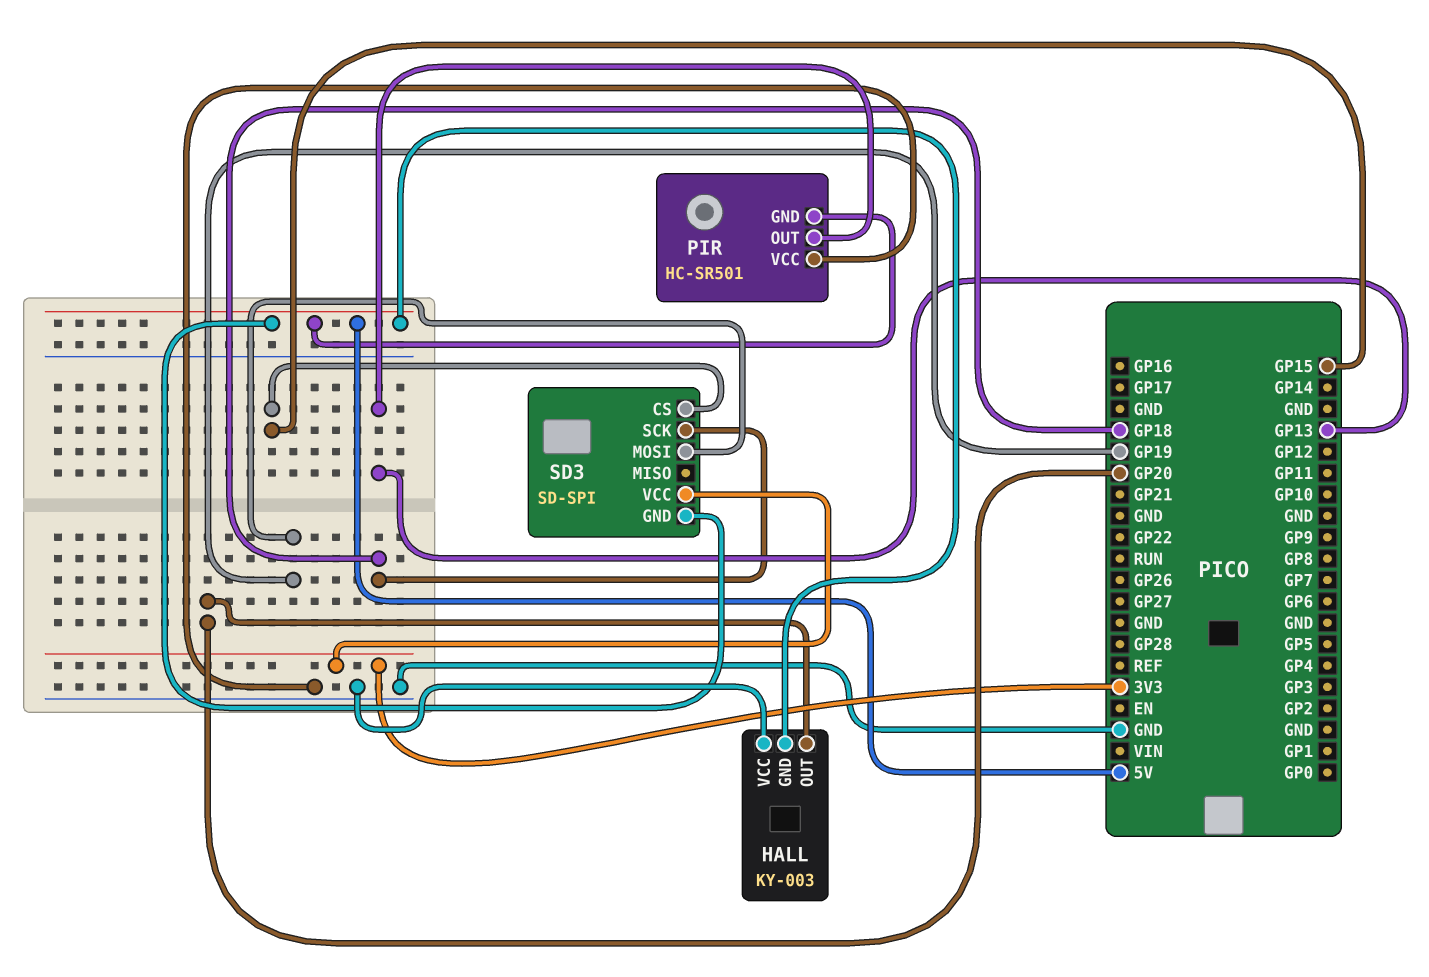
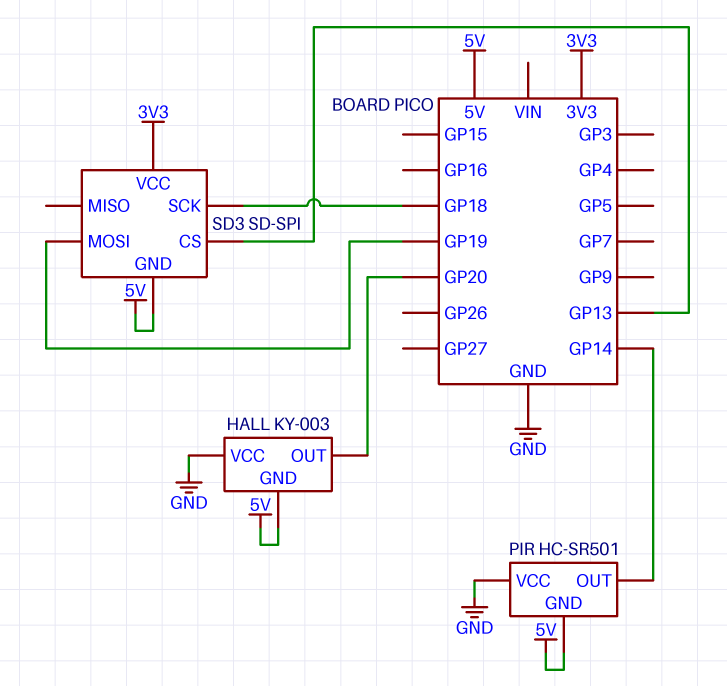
PIR pin OUT: GP13 -> GP14
SD3 pin CS: GP15 -> GP13

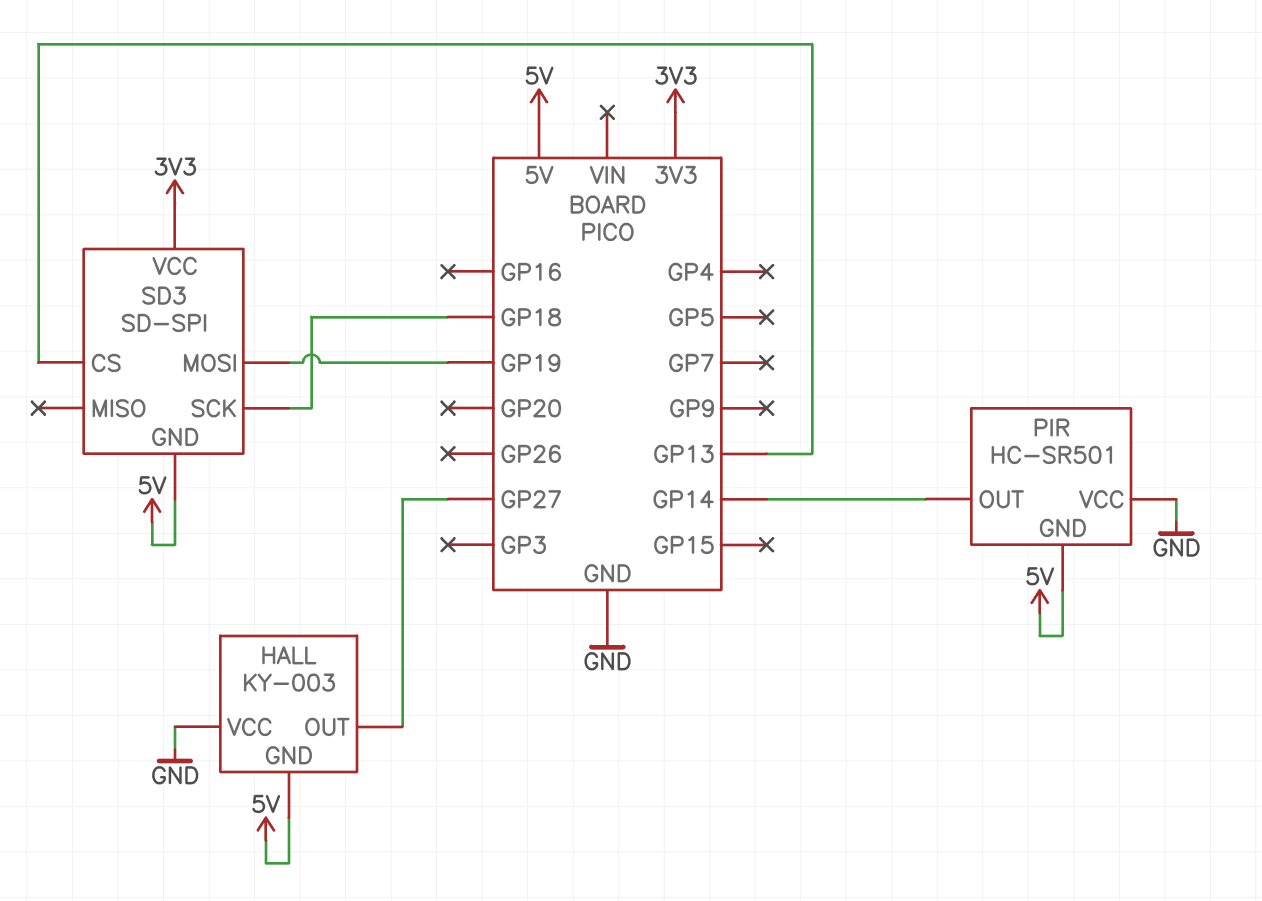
HALL pin OUT: GP20 -> GP27

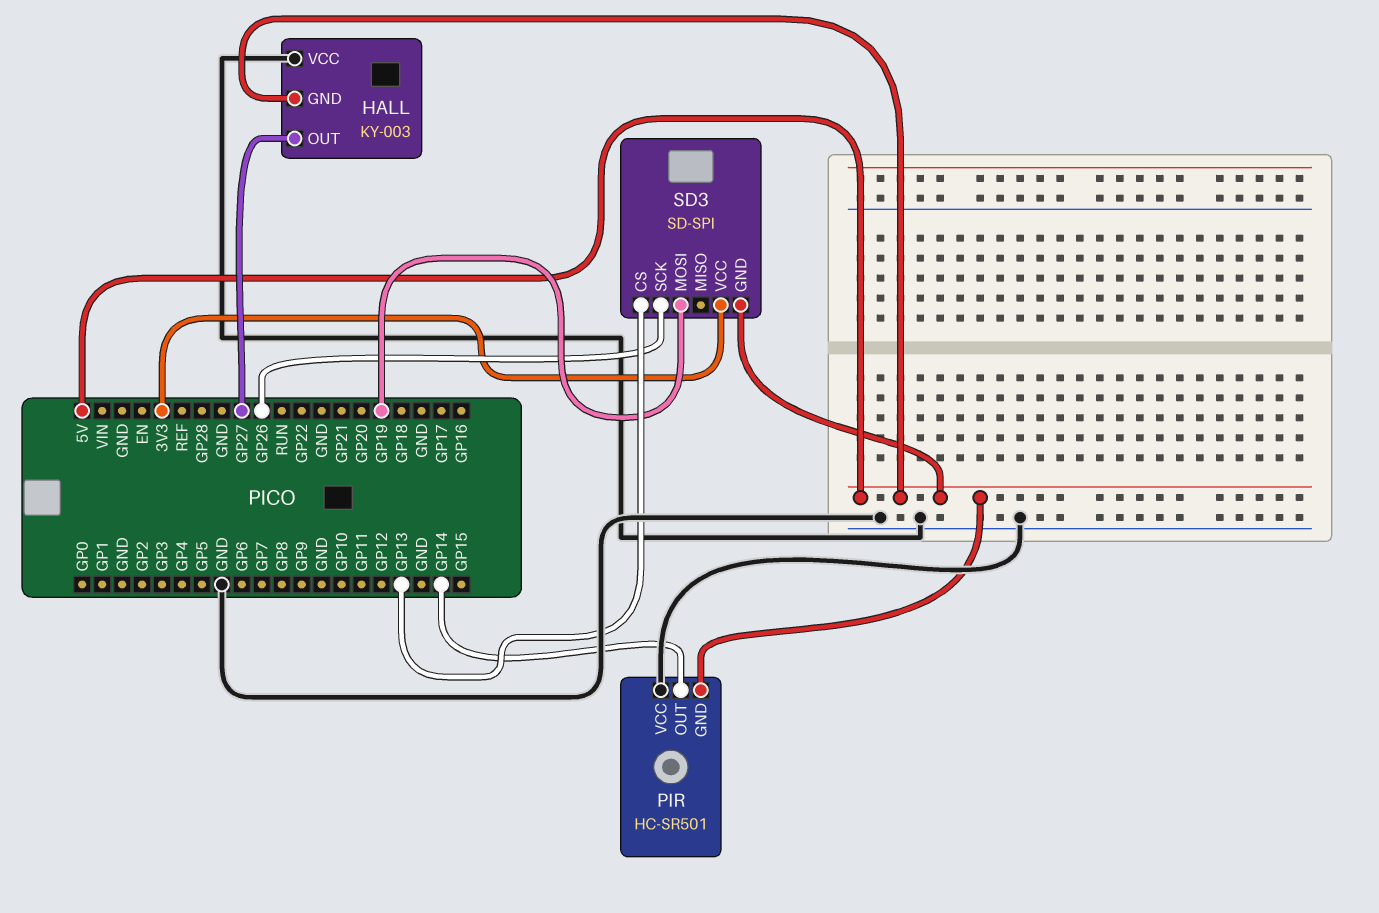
SD3 pin SCK: GP18 -> GP26

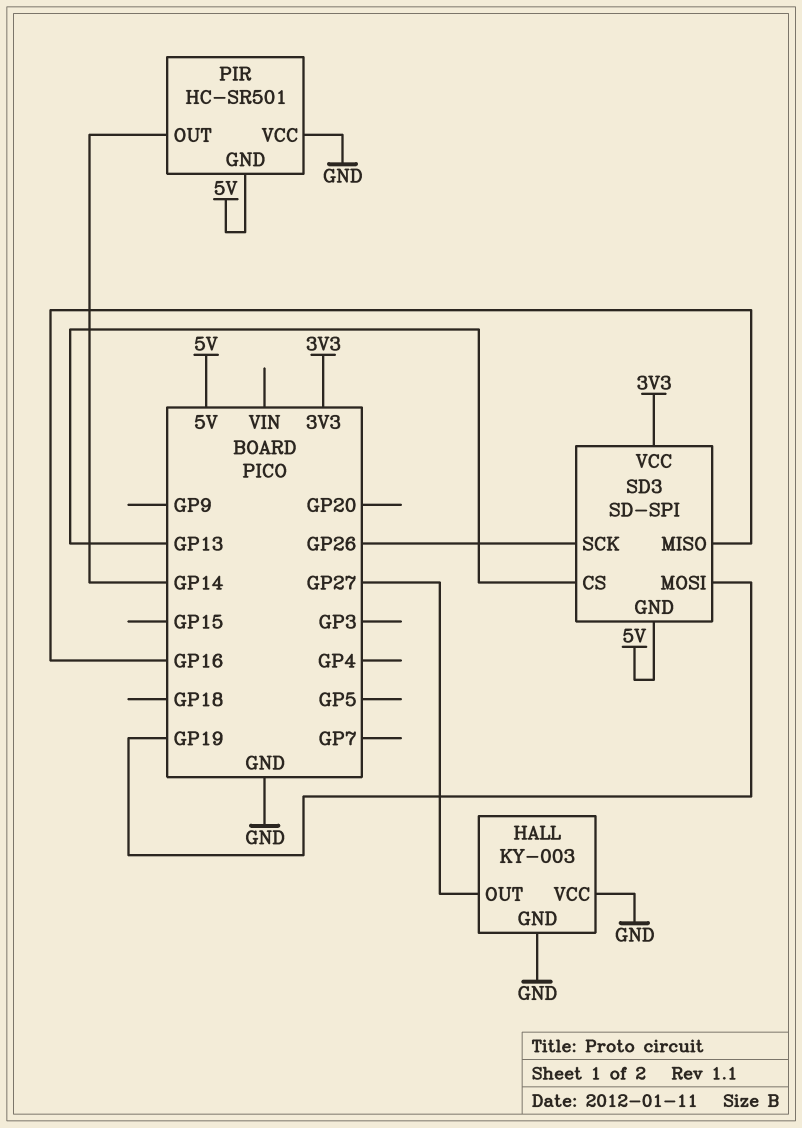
HALL pin GND: 5V -> GND
SD3 pin MISO: none -> GP16

